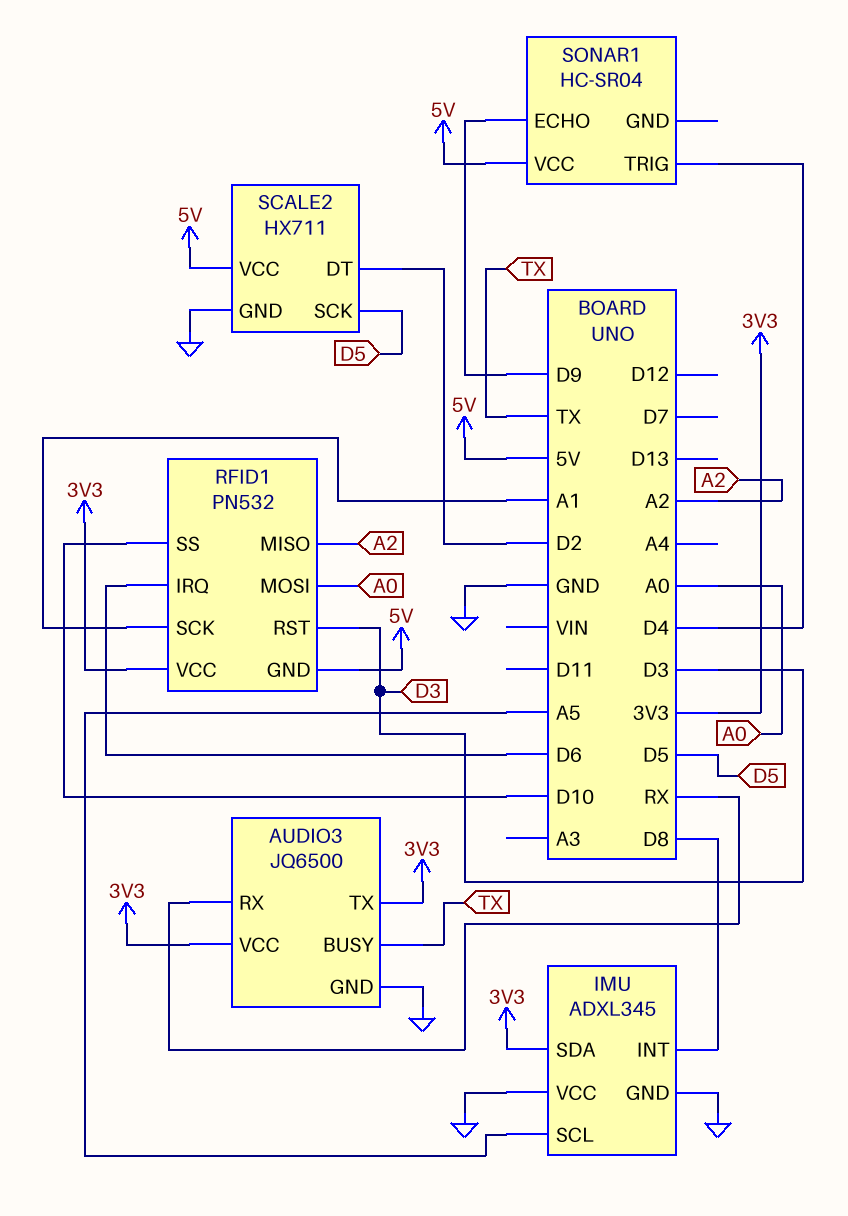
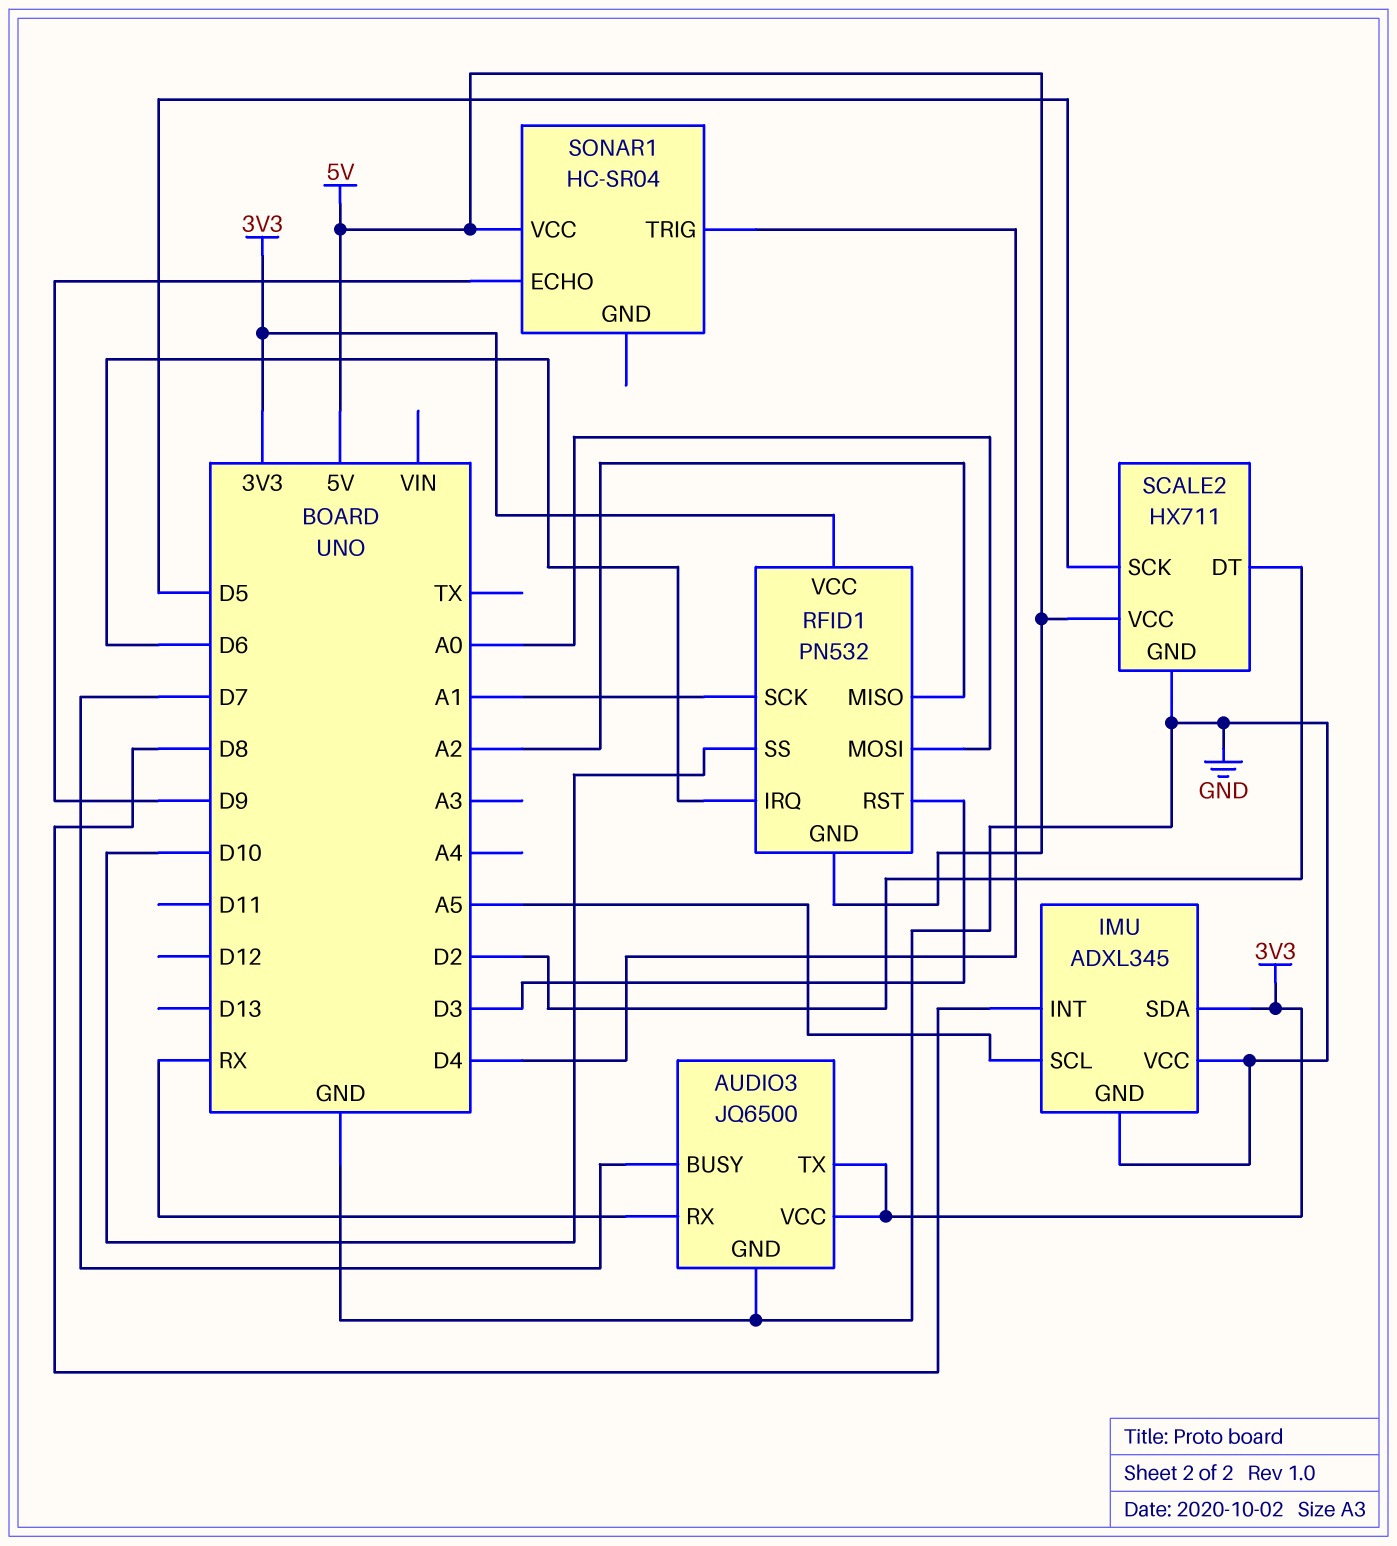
AUDIO3 pin BUSY: TX -> D7

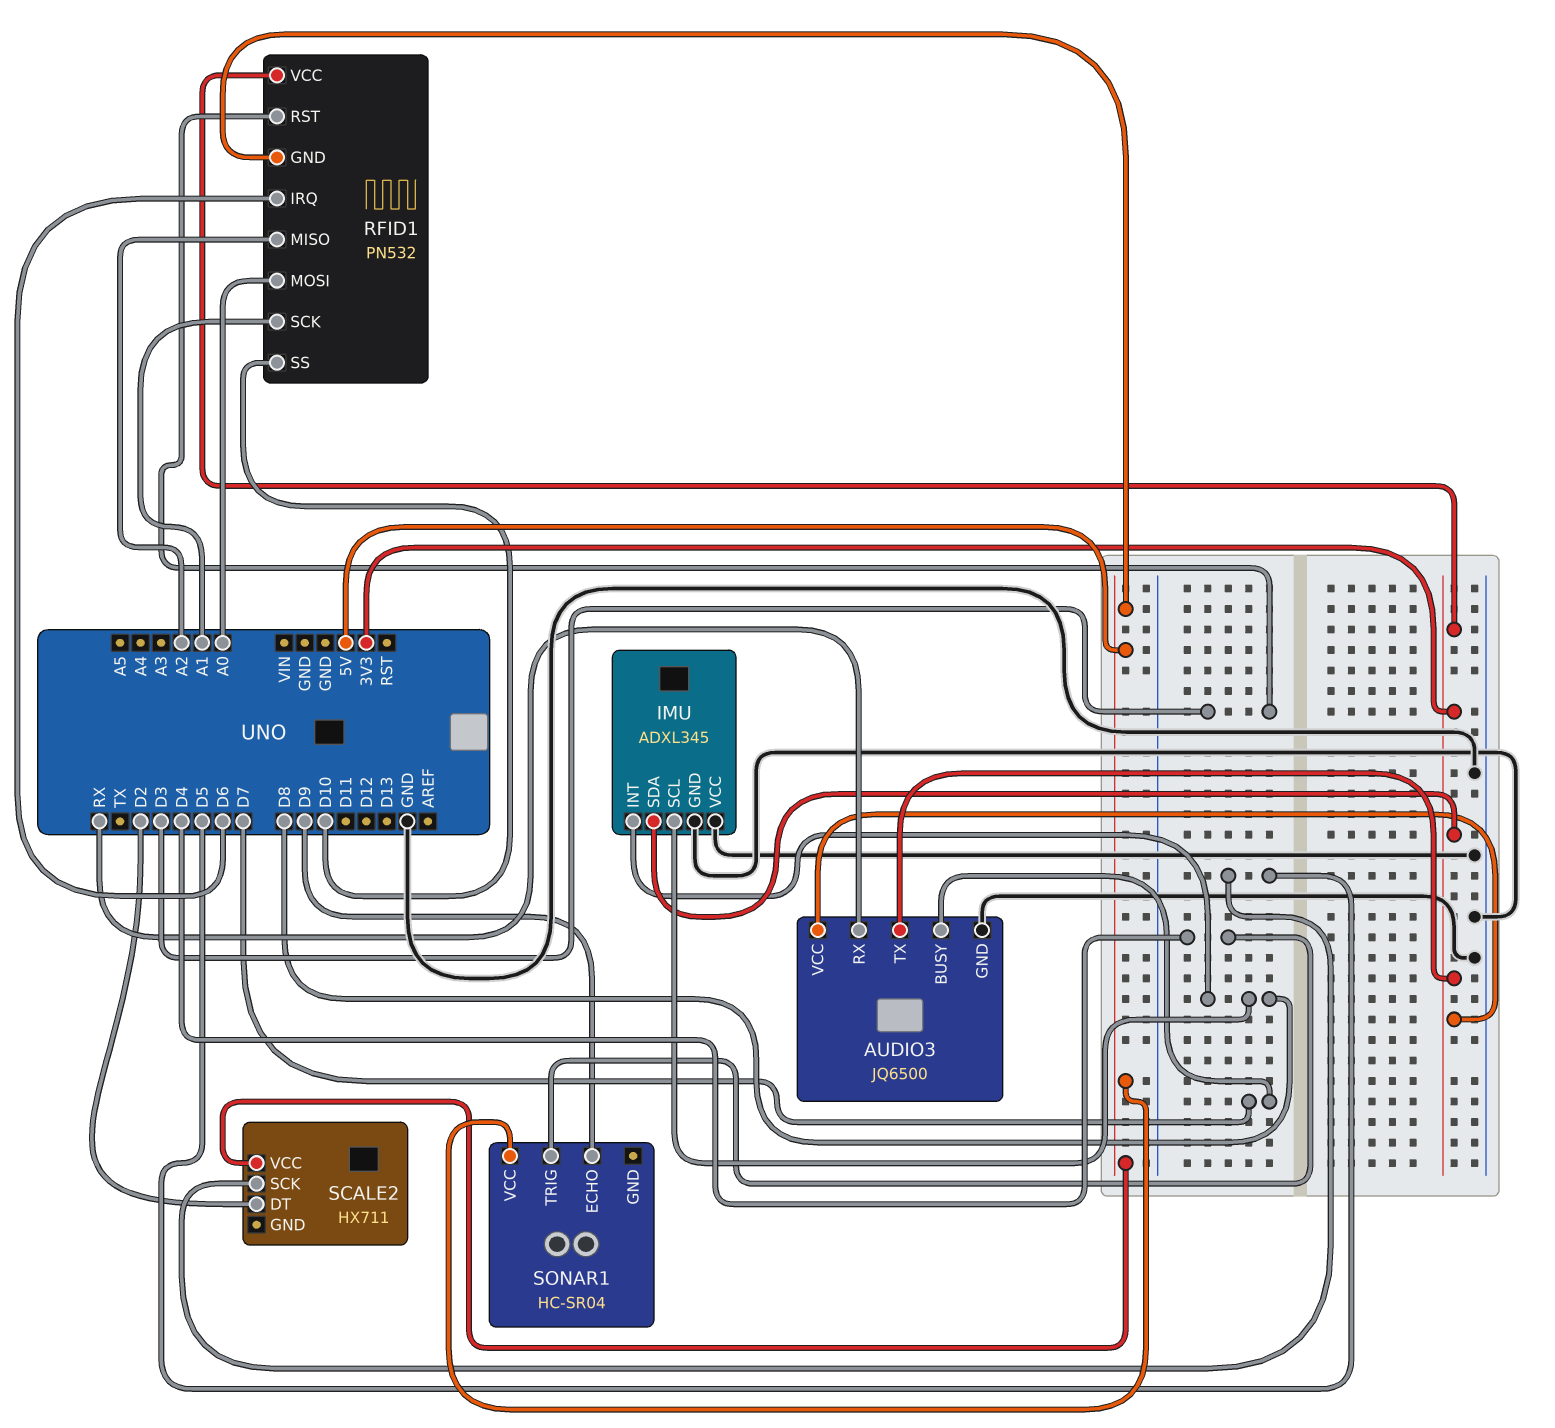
IMU pin SCL: A5 -> D8
SCALE2 pin GND: GND -> none

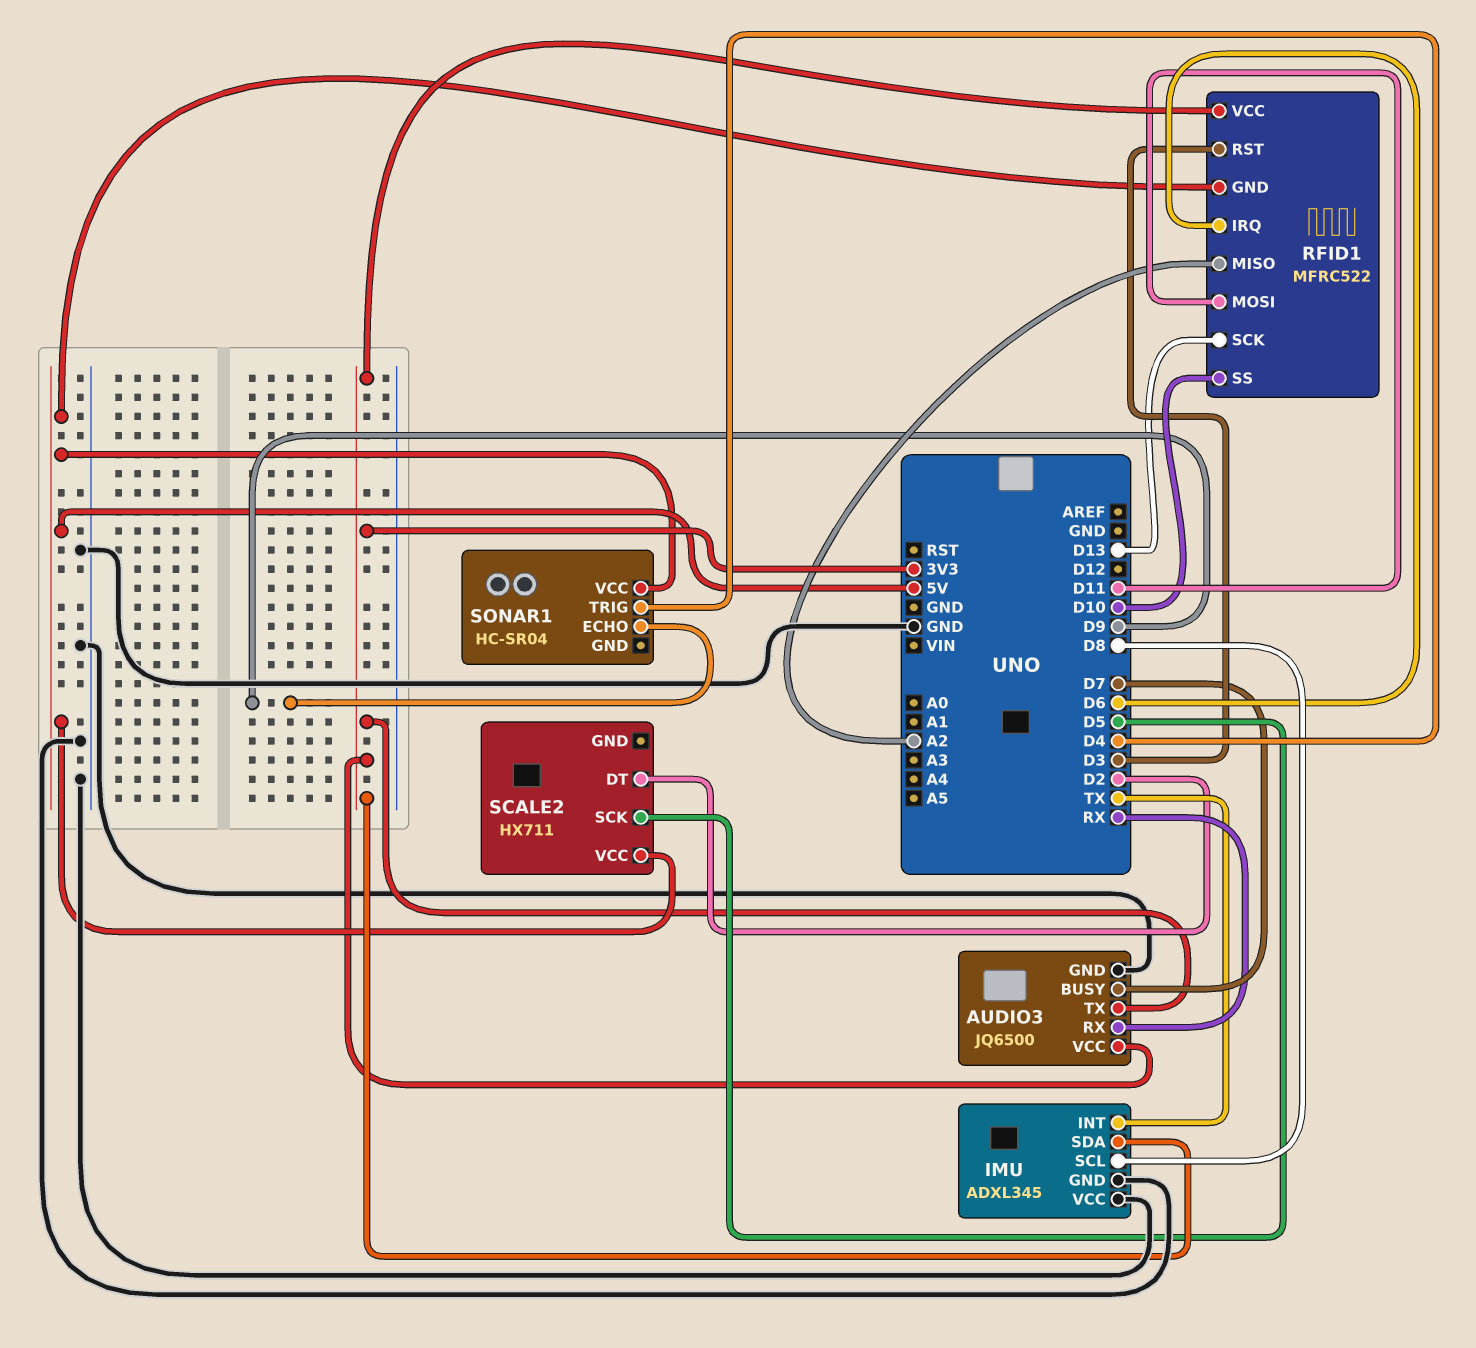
IMU pin INT: D8 -> TX
RFID1: PN532 -> MFRC522
RFID1 pin MOSI: A0 -> D11
RFID1 pin SCK: A1 -> D13

